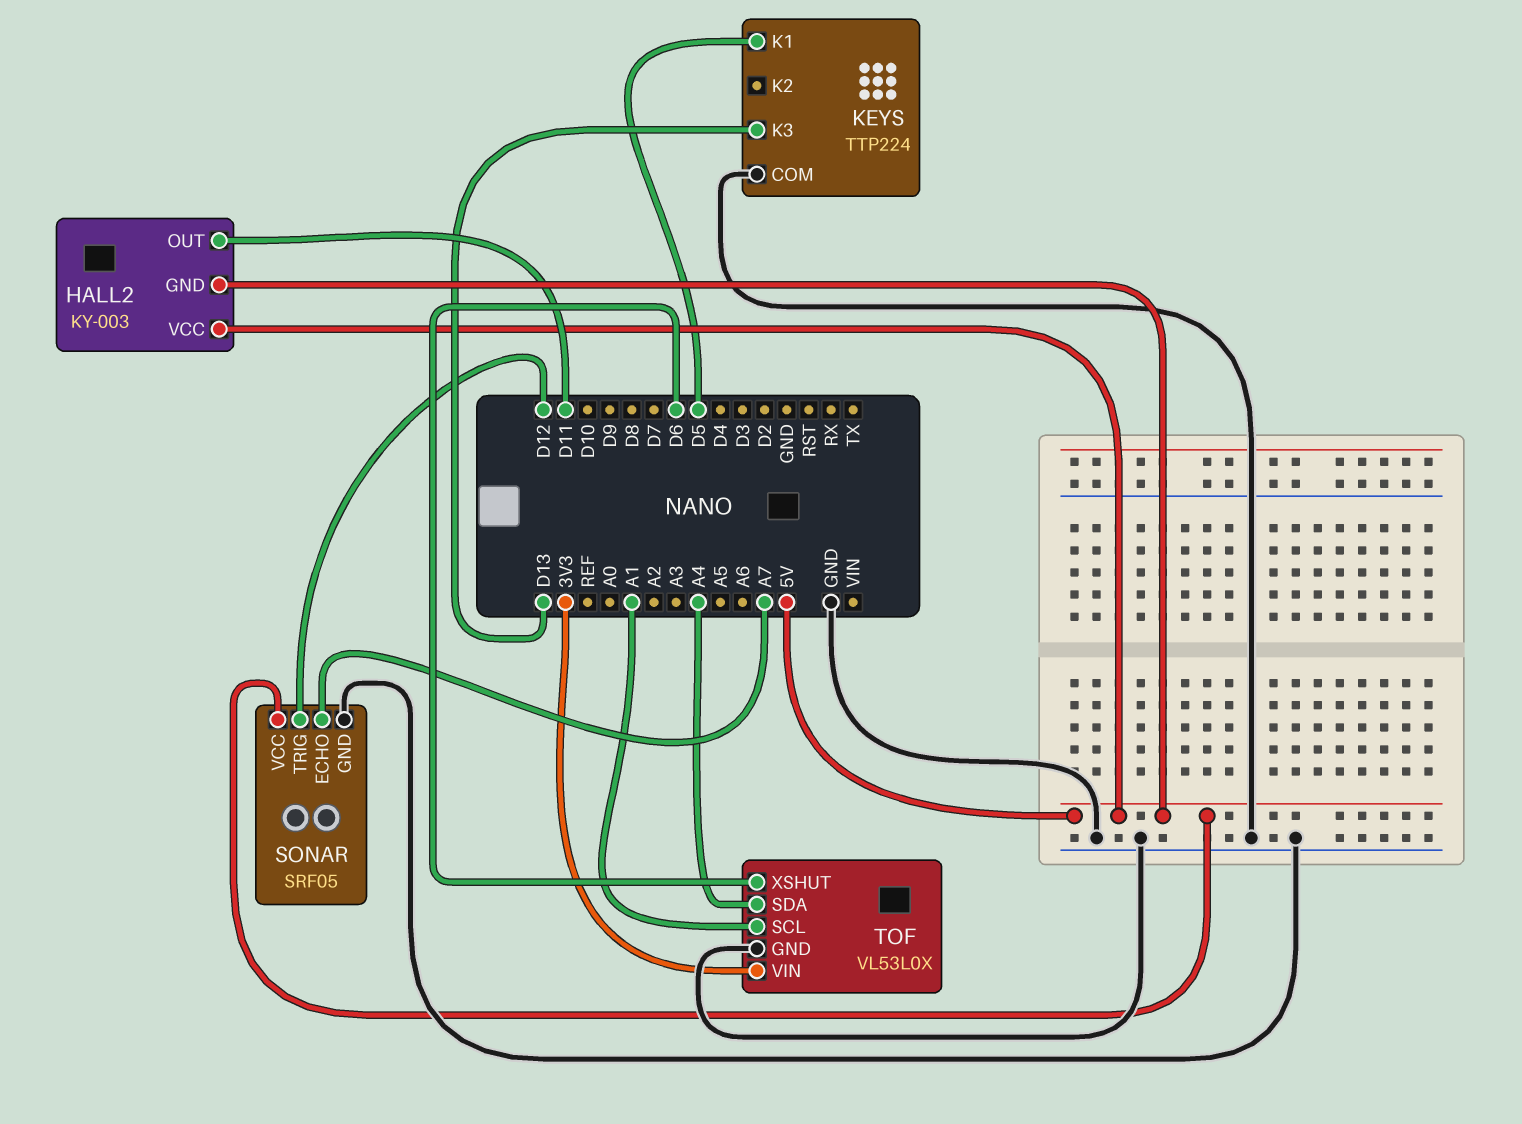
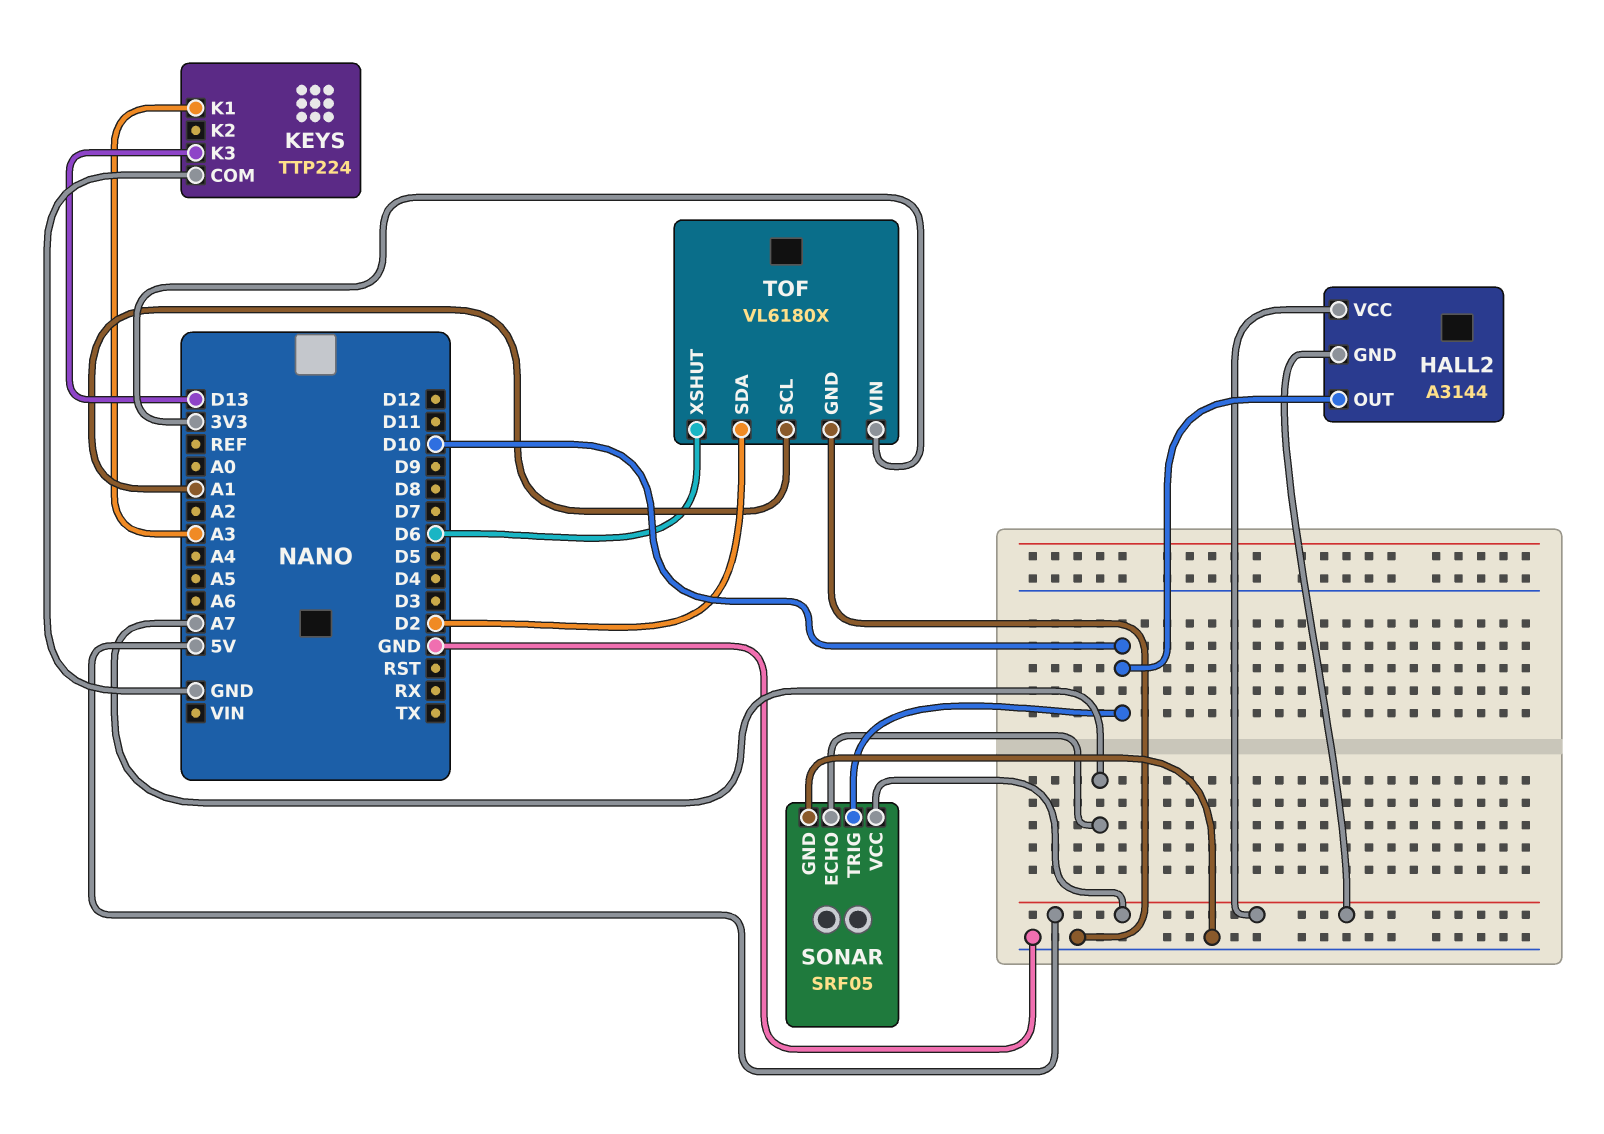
HALL2: KY-003 -> A3144
HALL2 pin OUT: D11 -> D10
KEYS pin K1: D5 -> A3
SONAR pin TRIG: D12 -> D10
TOF: VL53L0X -> VL6180X
TOF pin SDA: A4 -> D2

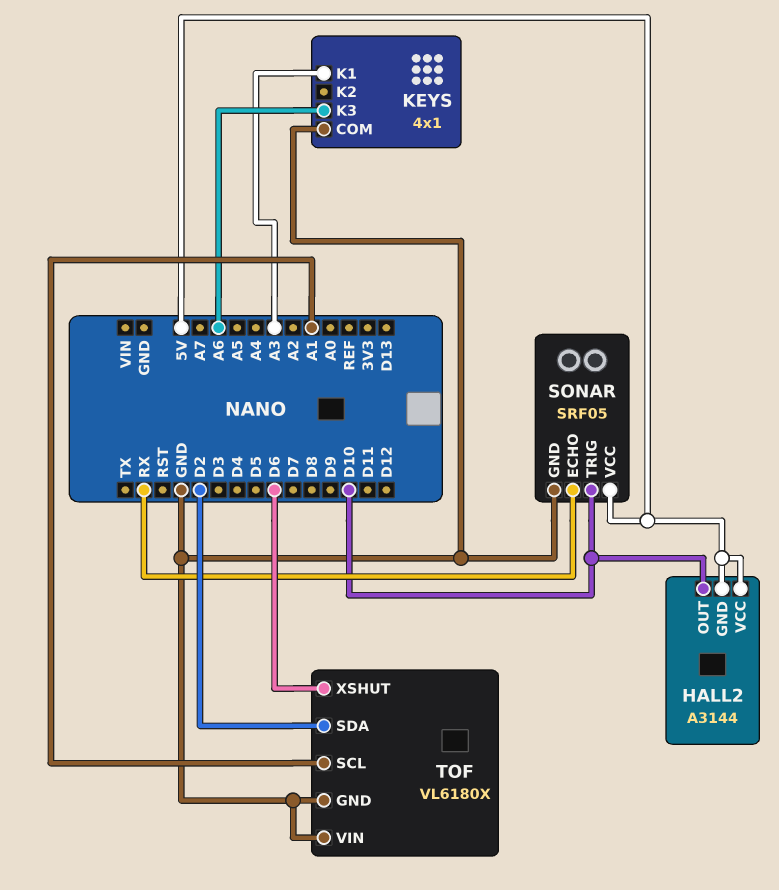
KEYS: TTP224 -> 4x1
KEYS pin K3: D13 -> A6
SONAR pin ECHO: A7 -> RX
TOF pin VIN: 3V3 -> GND

